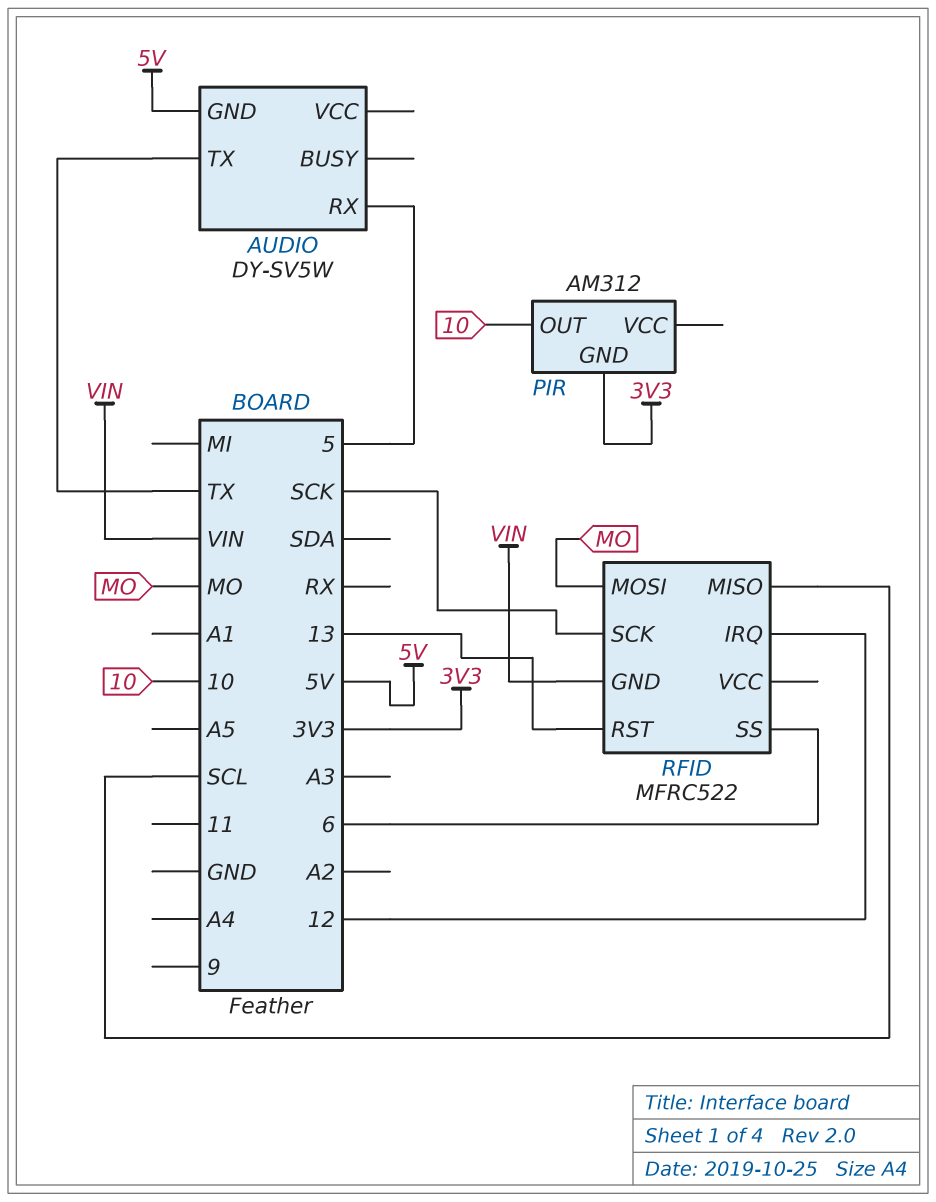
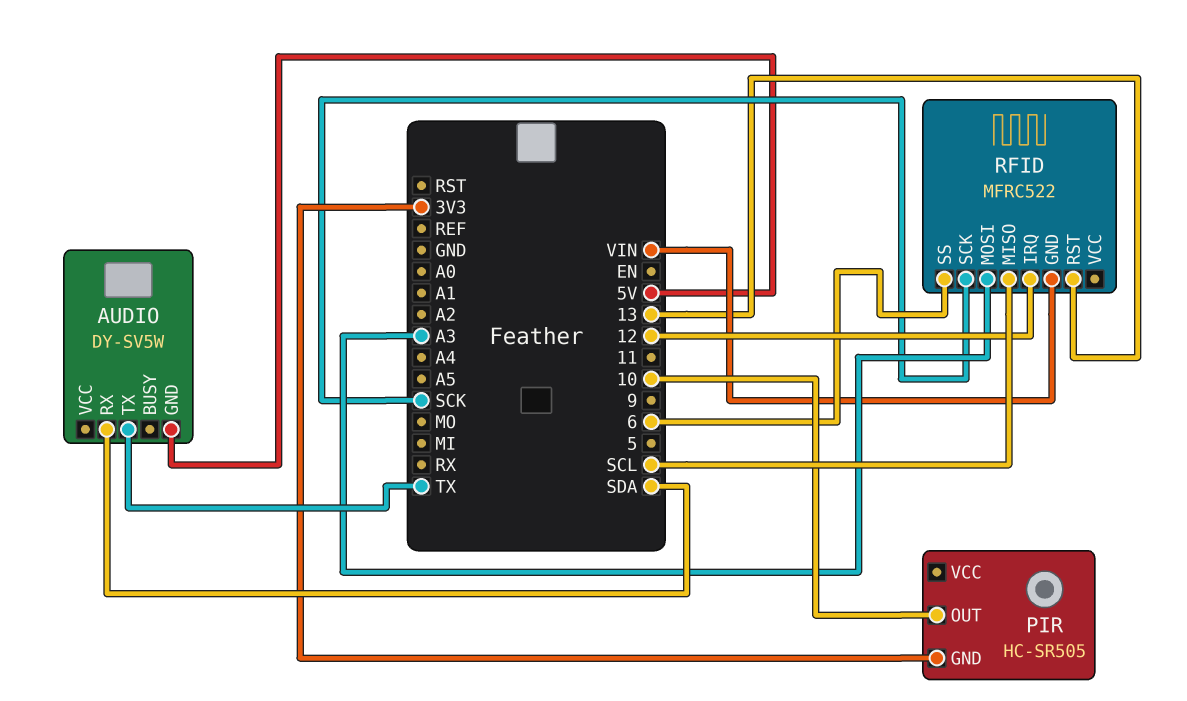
AUDIO pin RX: 5 -> SDA
PIR: AM312 -> HC-SR505
RFID pin MOSI: MO -> A3

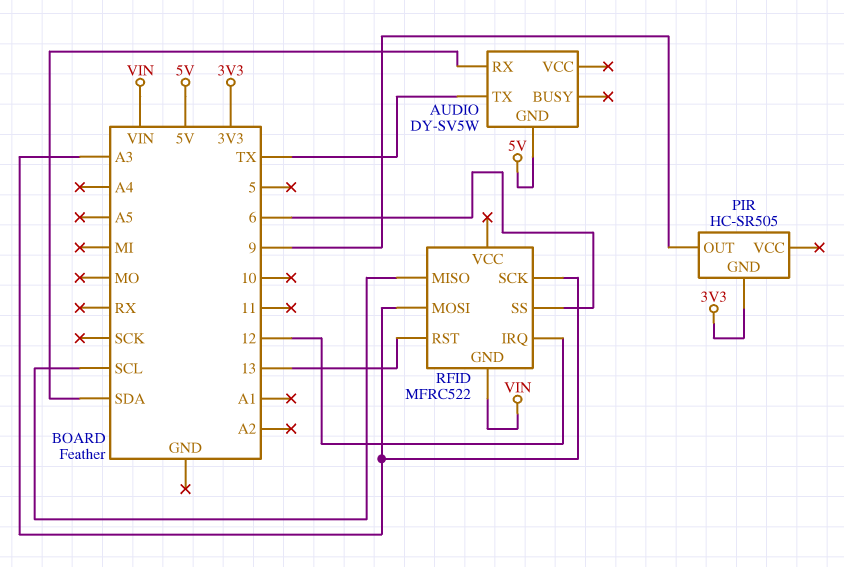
PIR pin OUT: 10 -> 9
RFID pin SCK: SCK -> A3

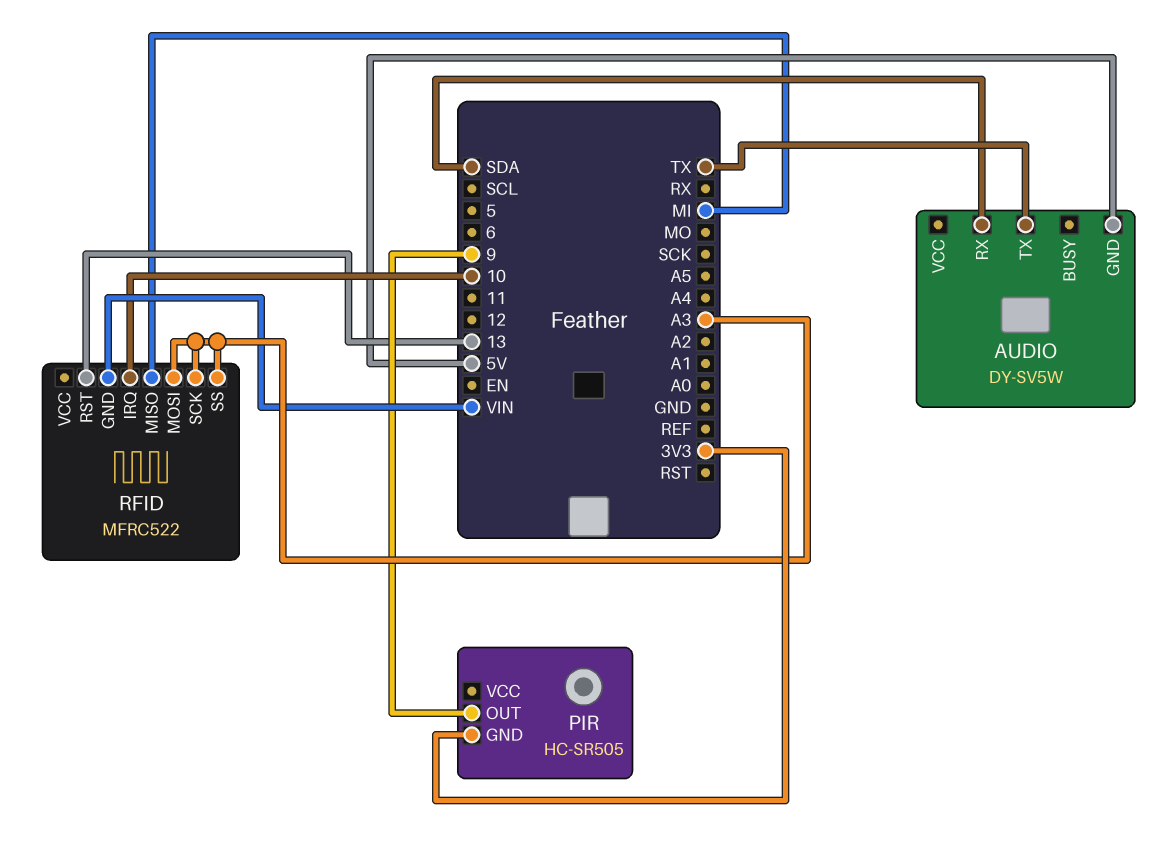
RFID pin IRQ: 12 -> 10
RFID pin MISO: SCL -> MI
RFID pin SS: 6 -> A3

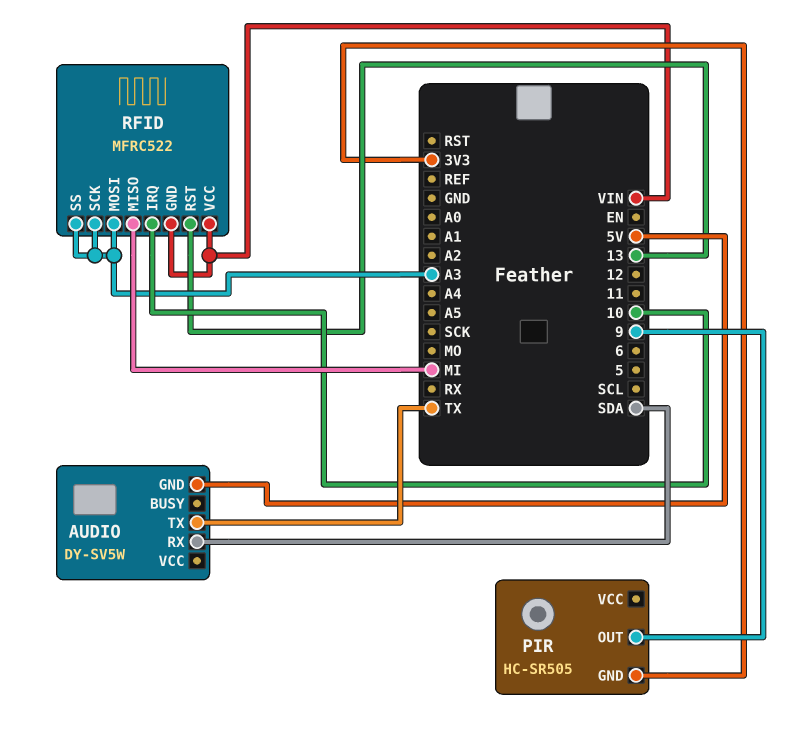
RFID pin VCC: none -> VIN

